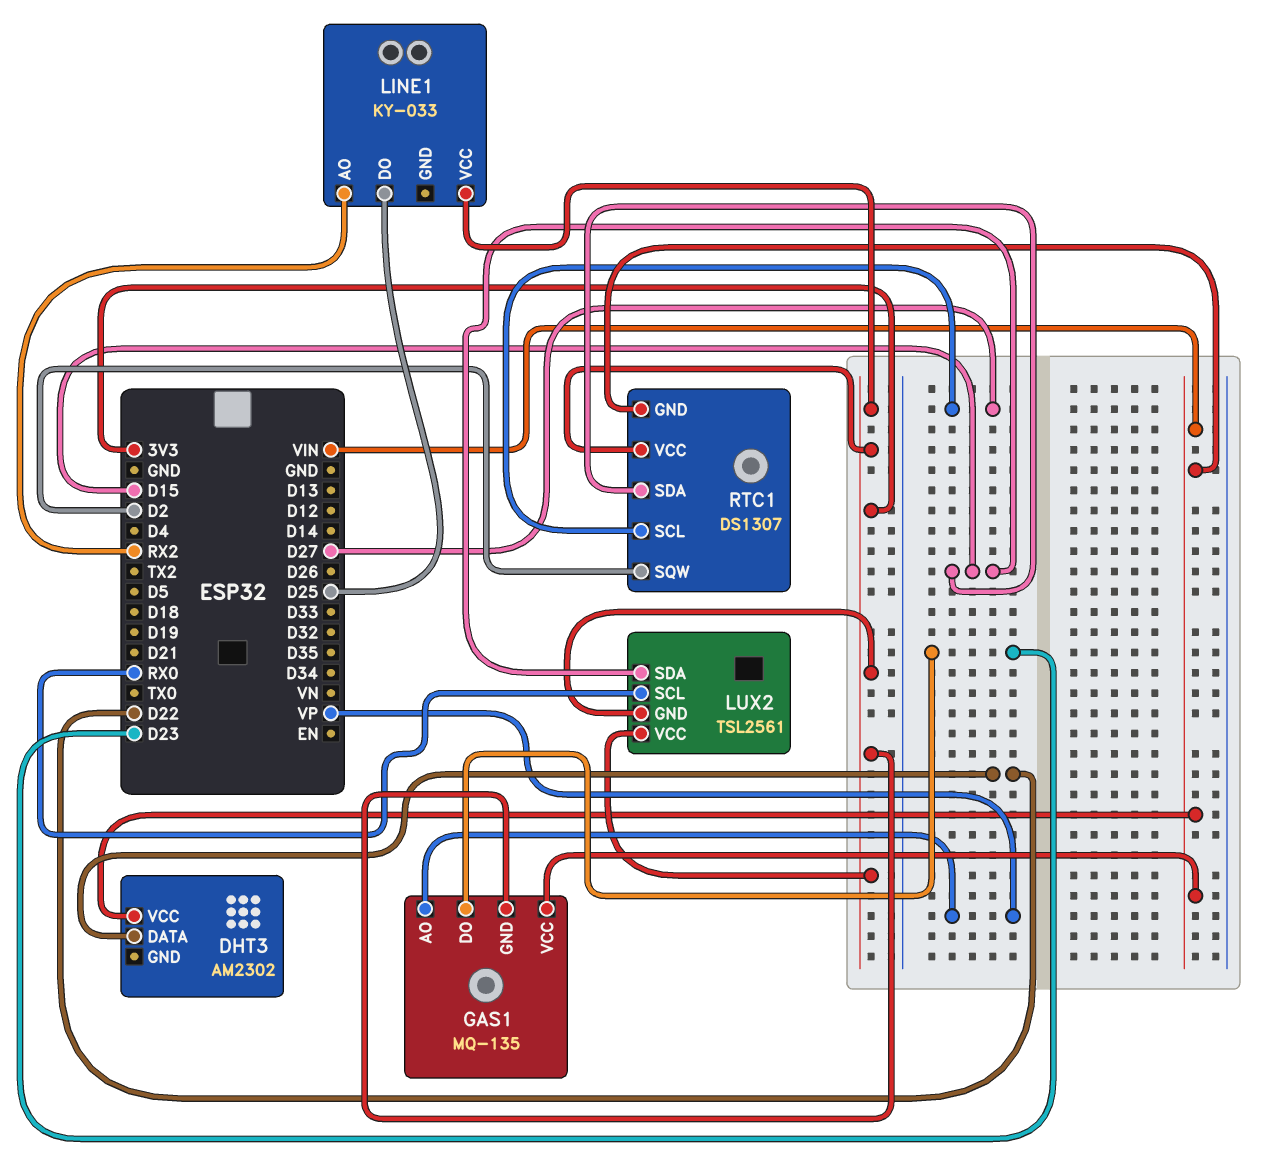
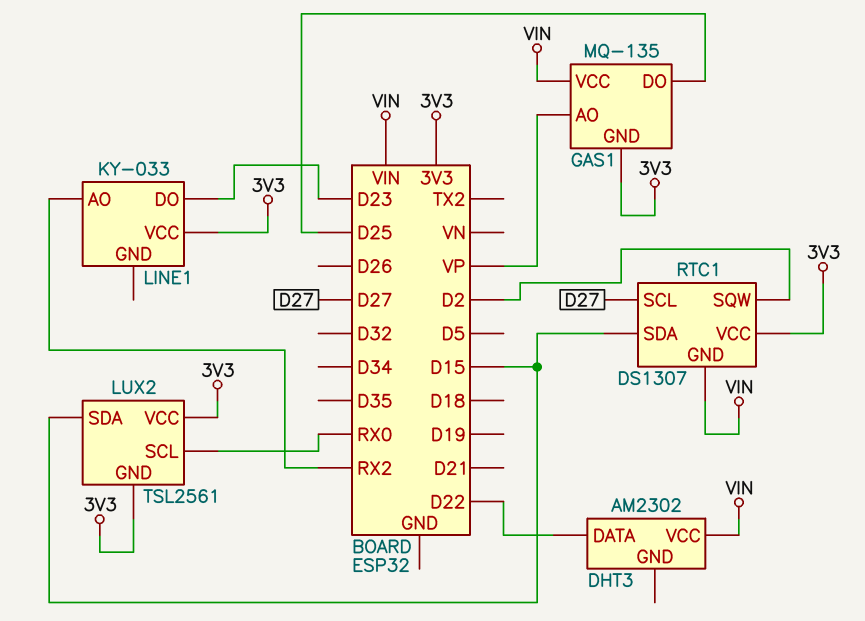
GAS1 pin DO: D23 -> D25
LINE1 pin DO: D25 -> D23

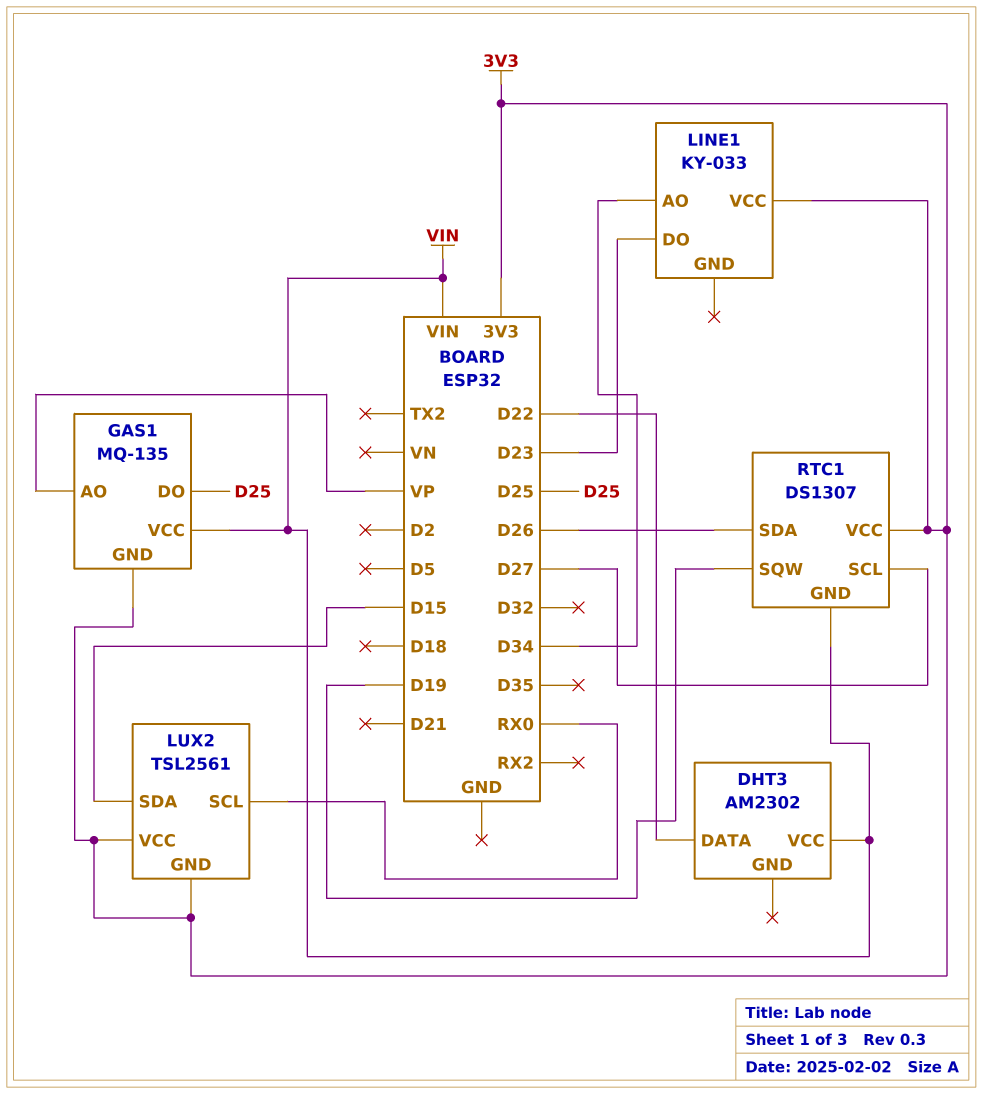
LINE1 pin AO: RX2 -> D34
RTC1 pin SDA: D15 -> D26
RTC1 pin SQW: D2 -> D19

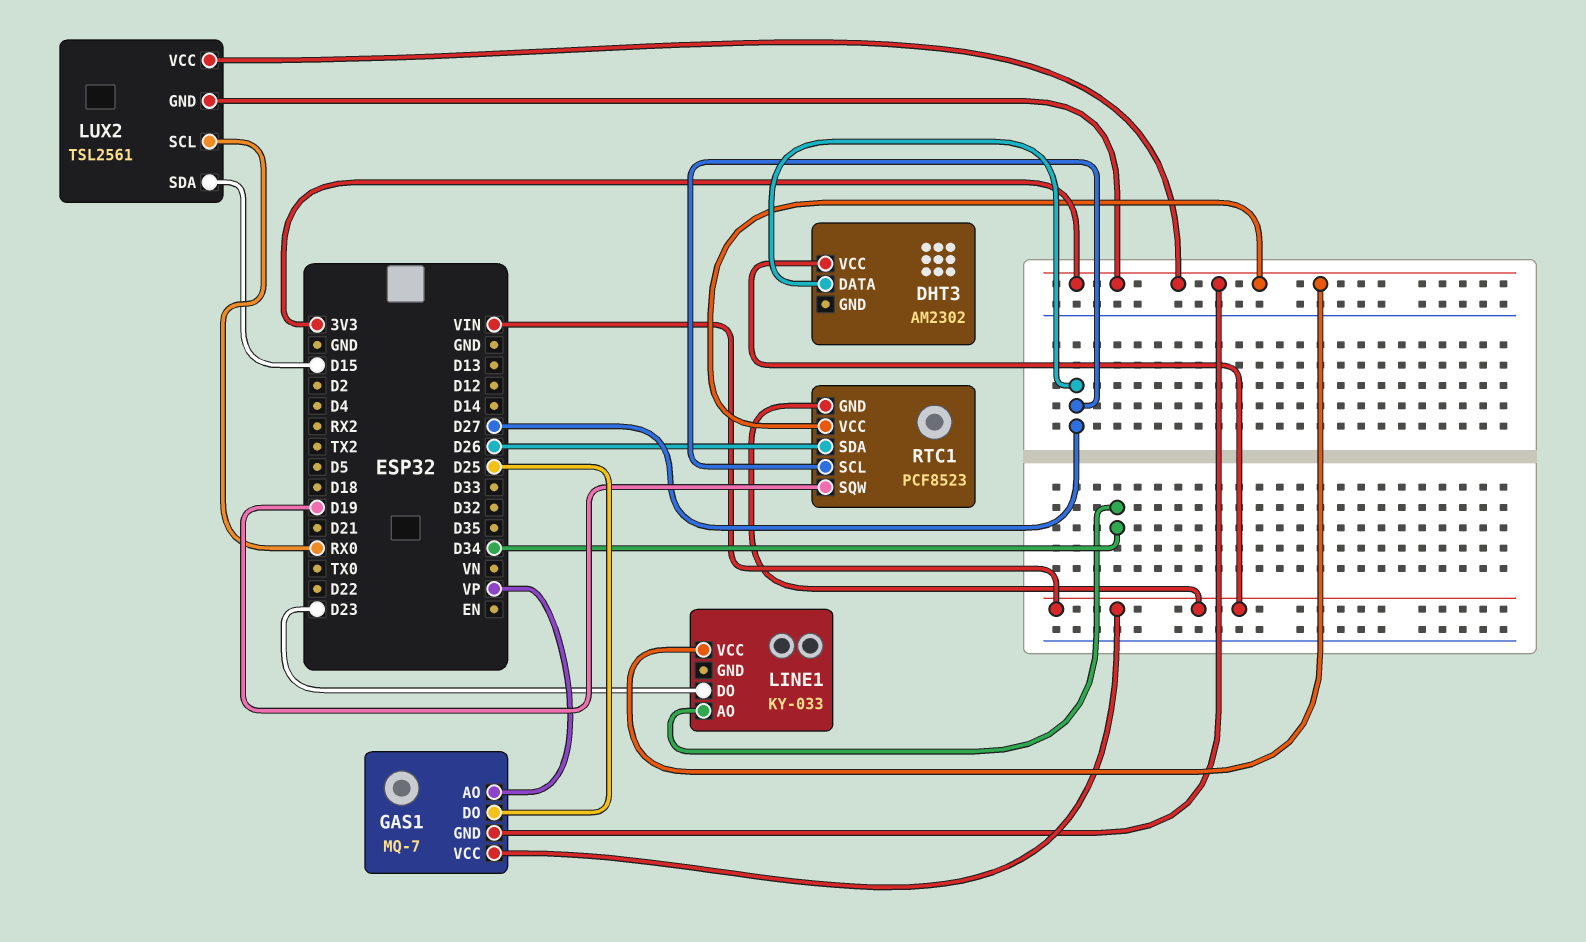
DHT3 pin DATA: D22 -> D27
GAS1: MQ-135 -> MQ-7
RTC1: DS1307 -> PCF8523

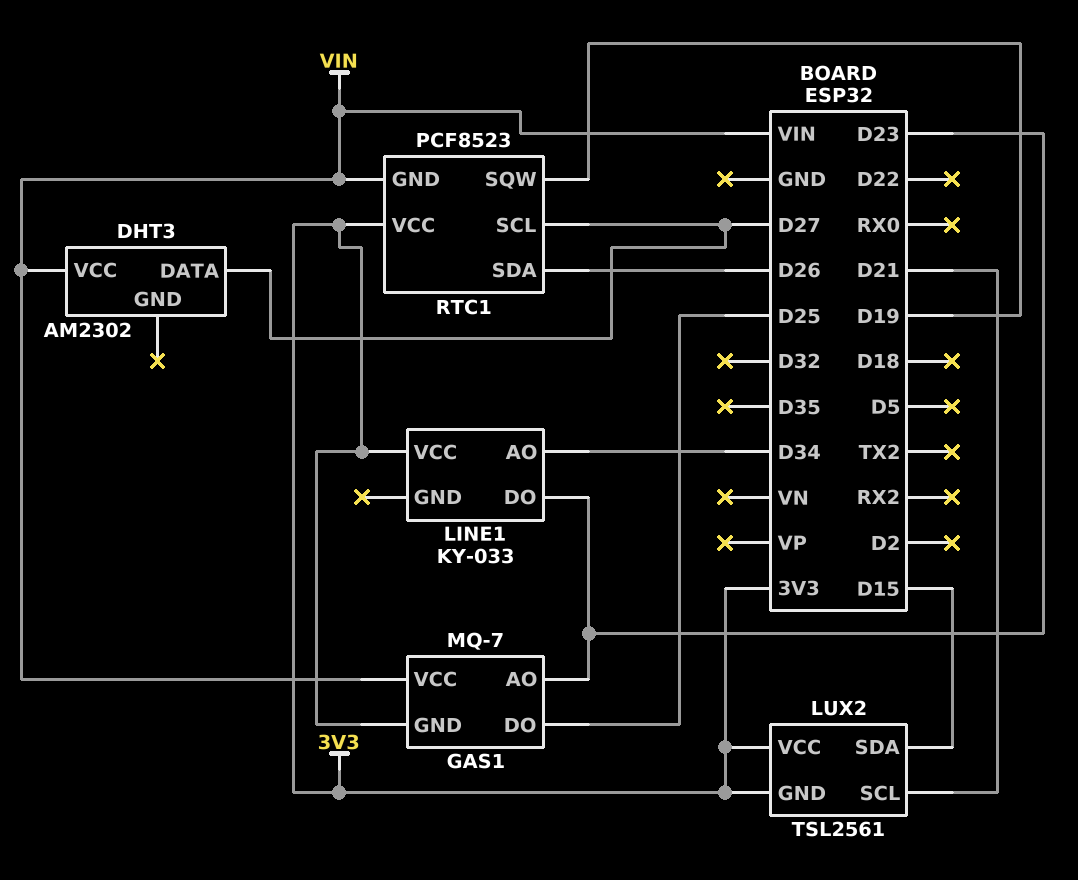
GAS1 pin AO: VP -> D23
LUX2 pin SCL: RX0 -> D21

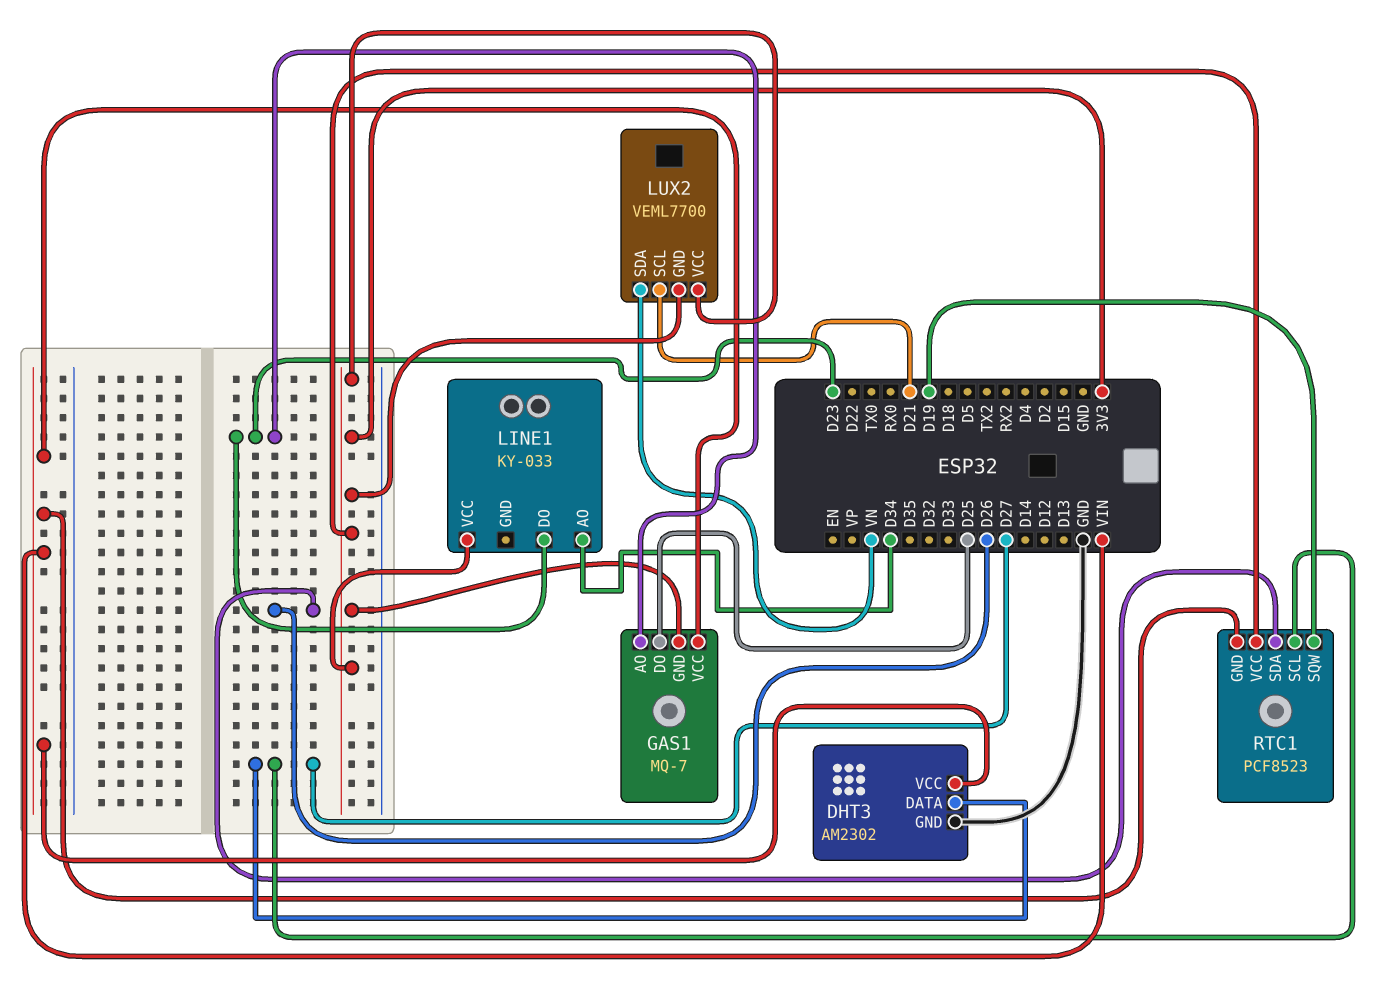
DHT3 pin GND: none -> GND
LUX2: TSL2561 -> VEML7700
LUX2 pin SDA: D15 -> VN

